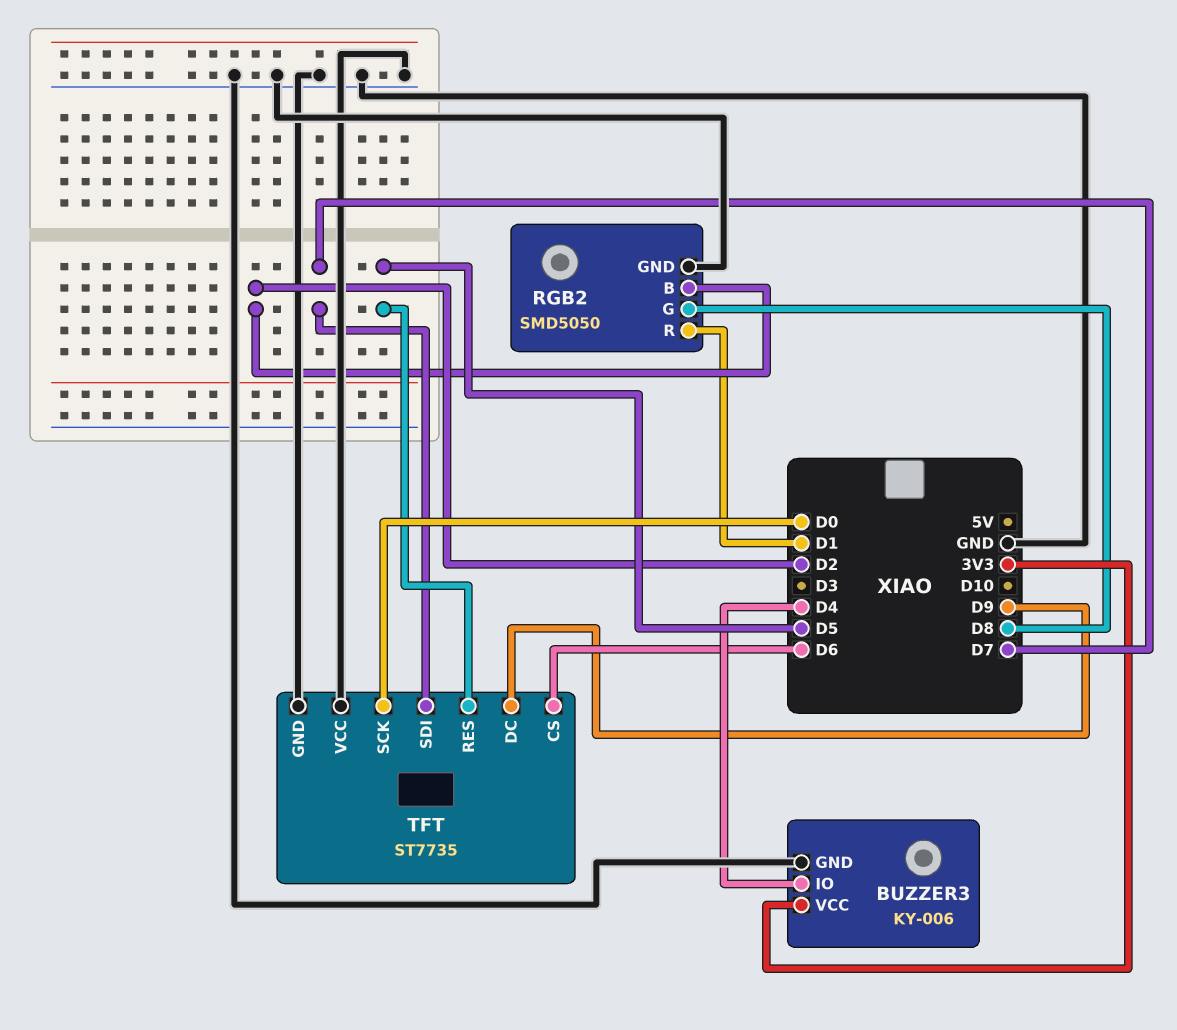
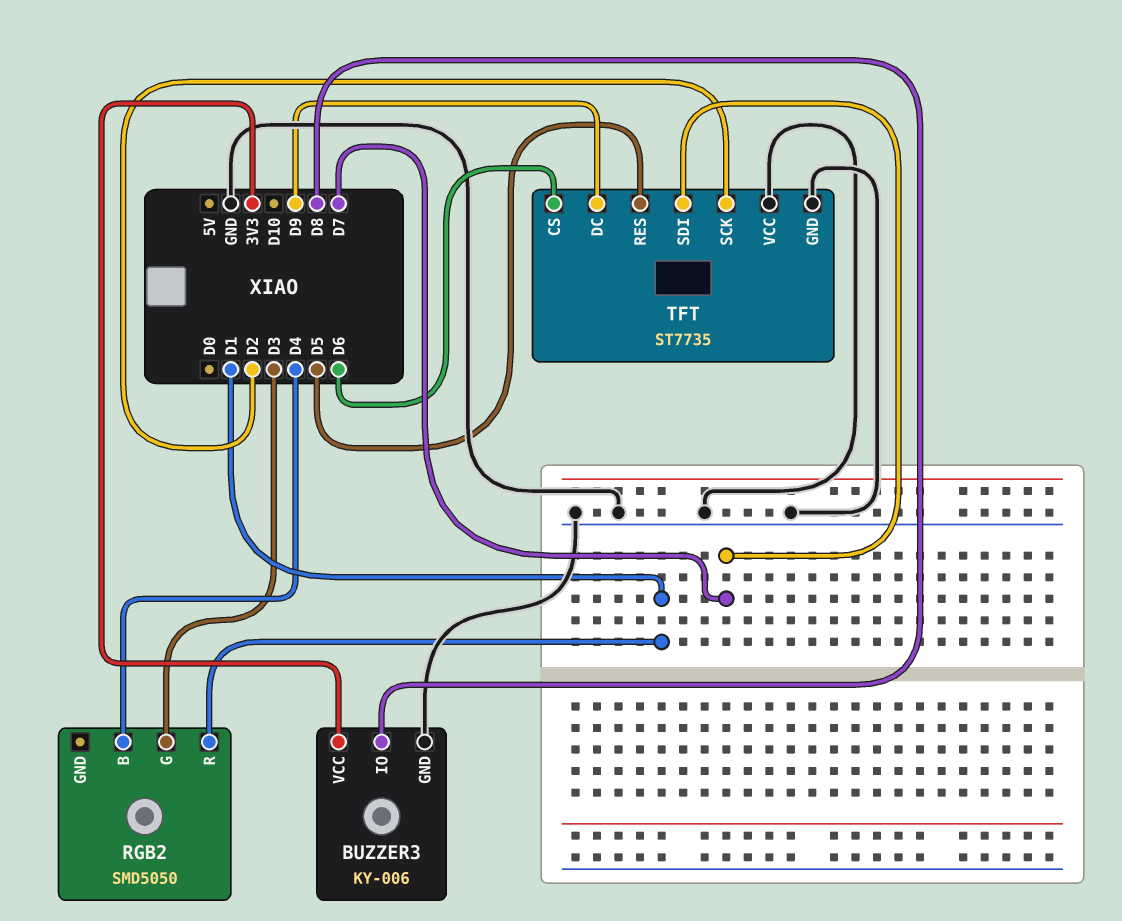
BUZZER3 pin IO: D4 -> D8
RGB2 pin B: D2 -> D4
RGB2 pin G: D8 -> D3
RGB2 pin GND: GND -> none
TFT pin SCK: D0 -> D2

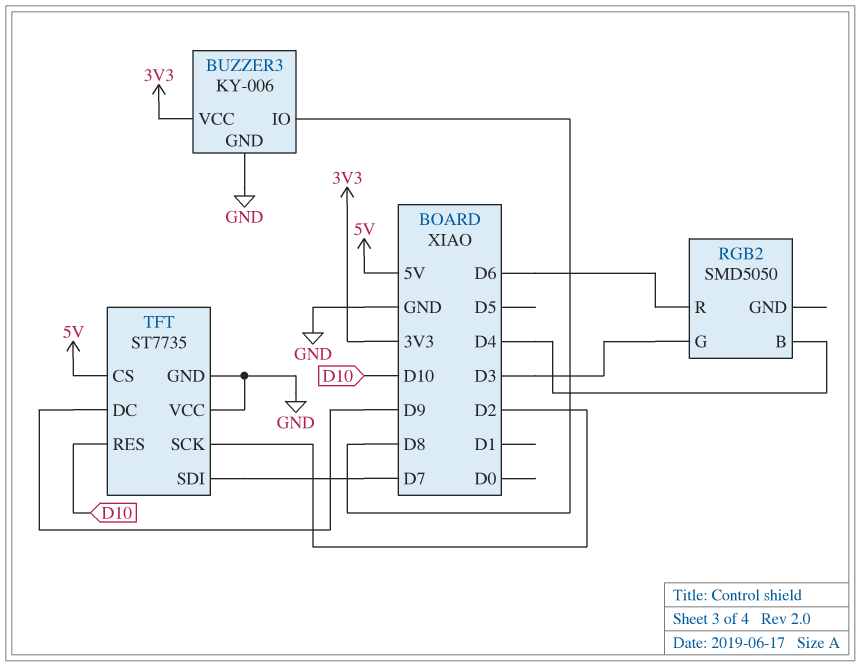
RGB2 pin R: D1 -> D6
TFT pin CS: D6 -> 5V
TFT pin RES: D5 -> D10

